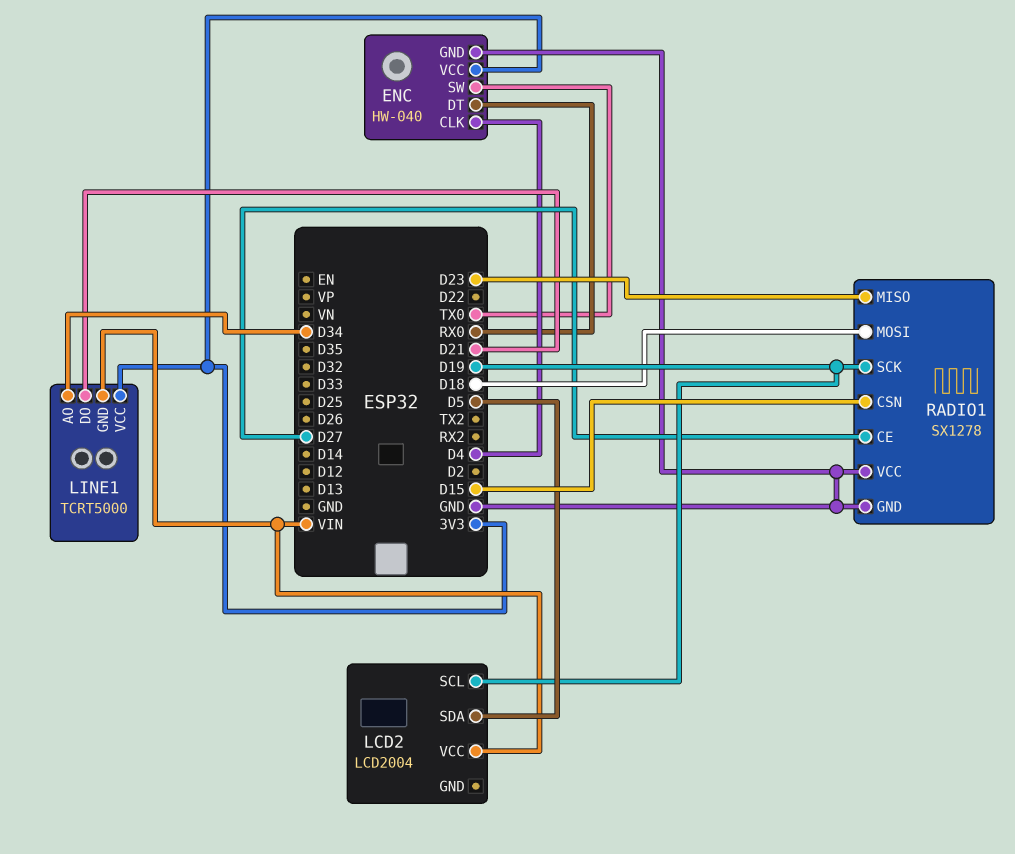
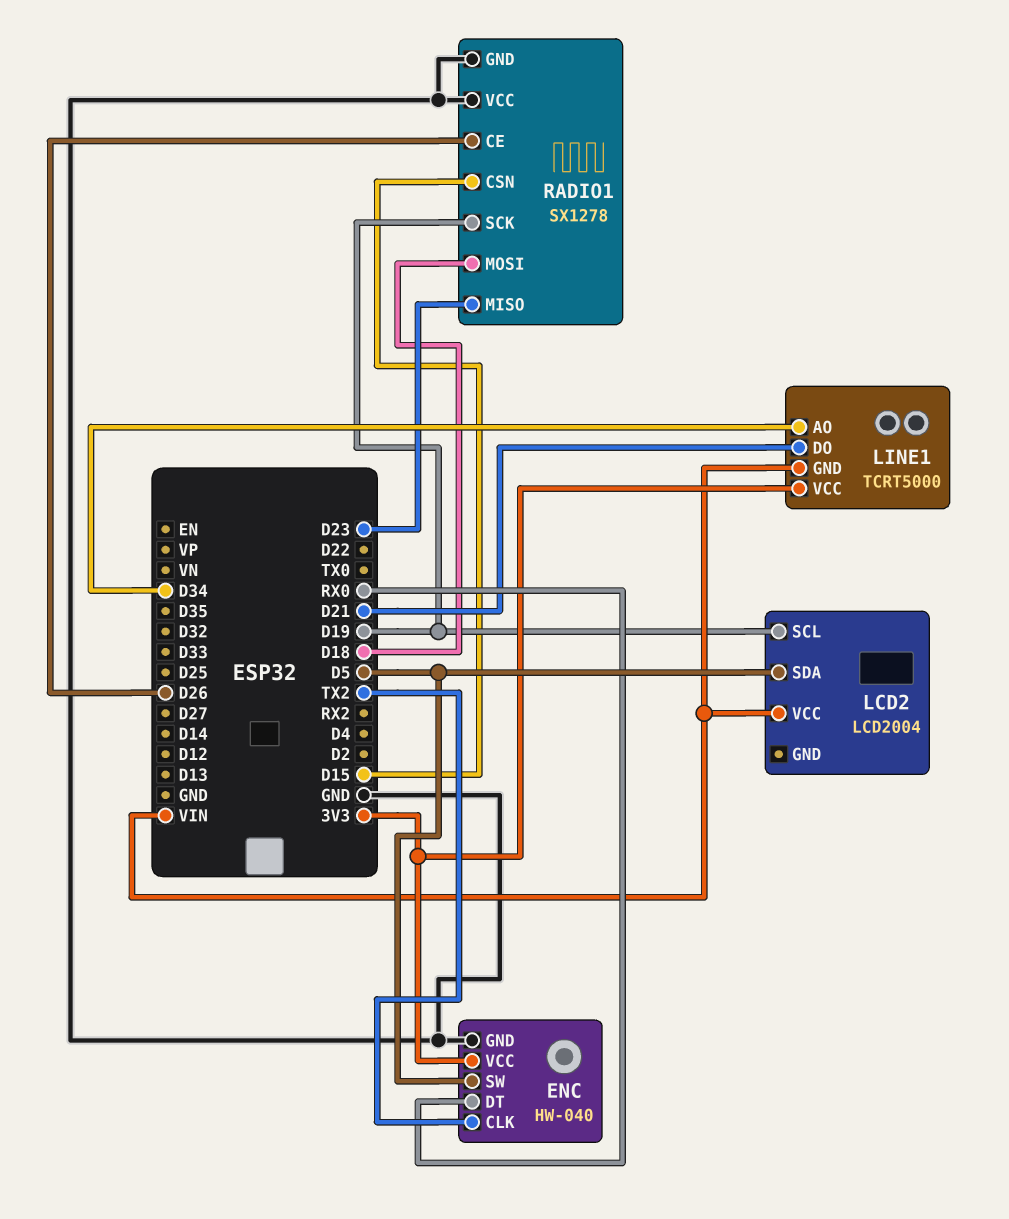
ENC pin CLK: D4 -> TX2
ENC pin SW: TX0 -> D5
RADIO1 pin CE: D27 -> D26

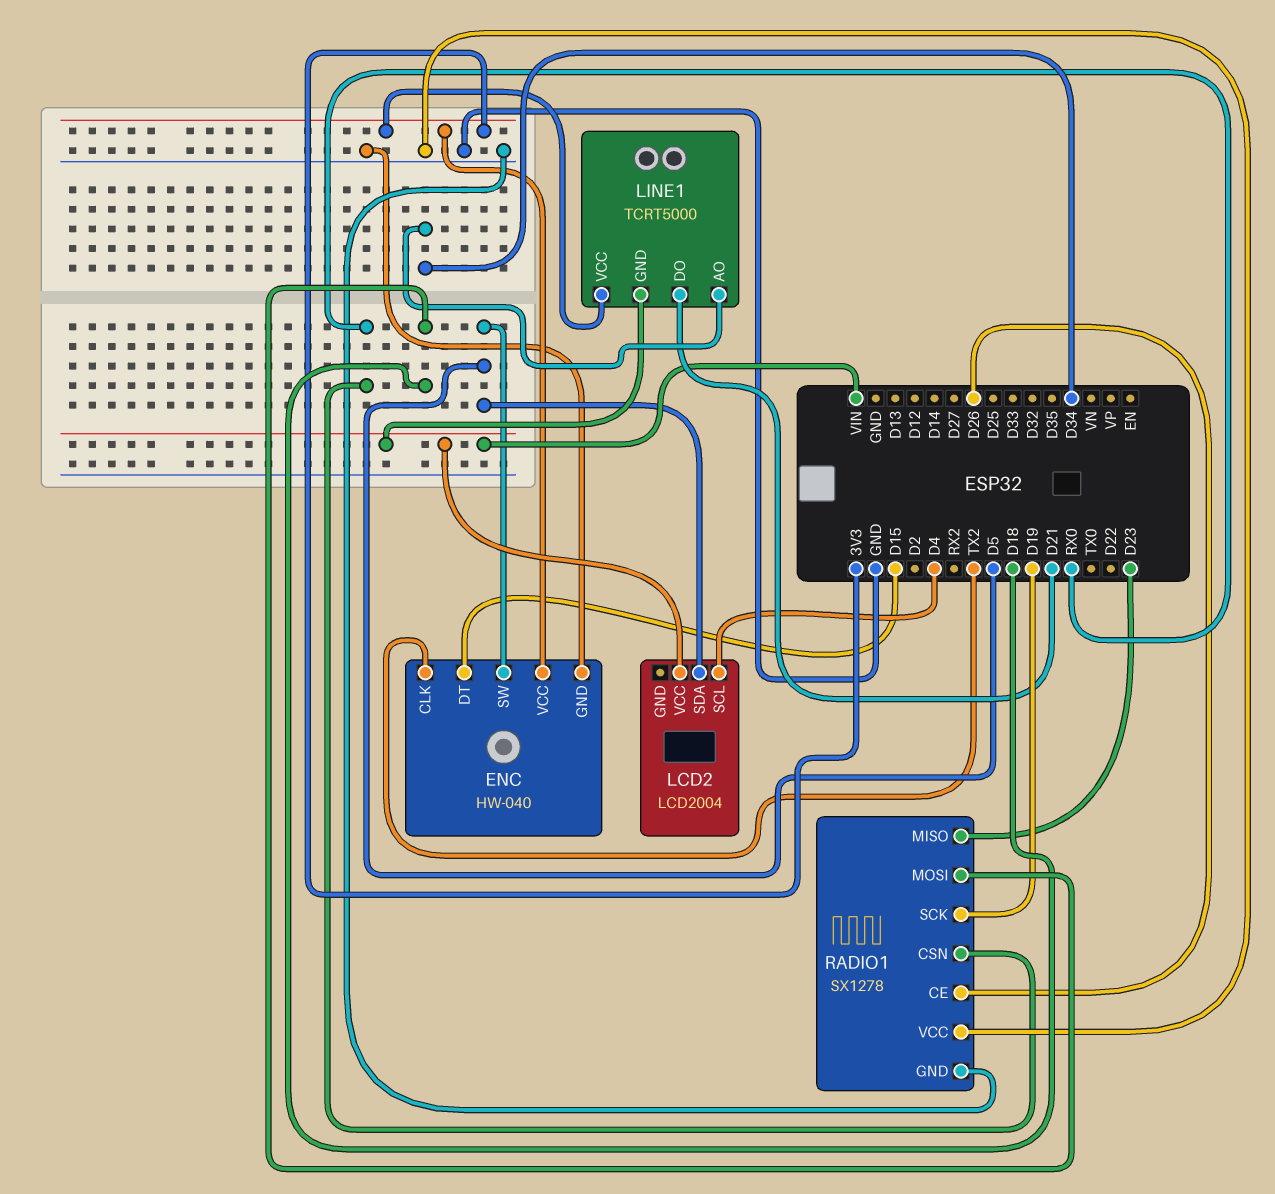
ENC pin DT: RX0 -> D15
LCD2 pin SCL: D19 -> D4
RADIO1 pin CSN: D15 -> RX0

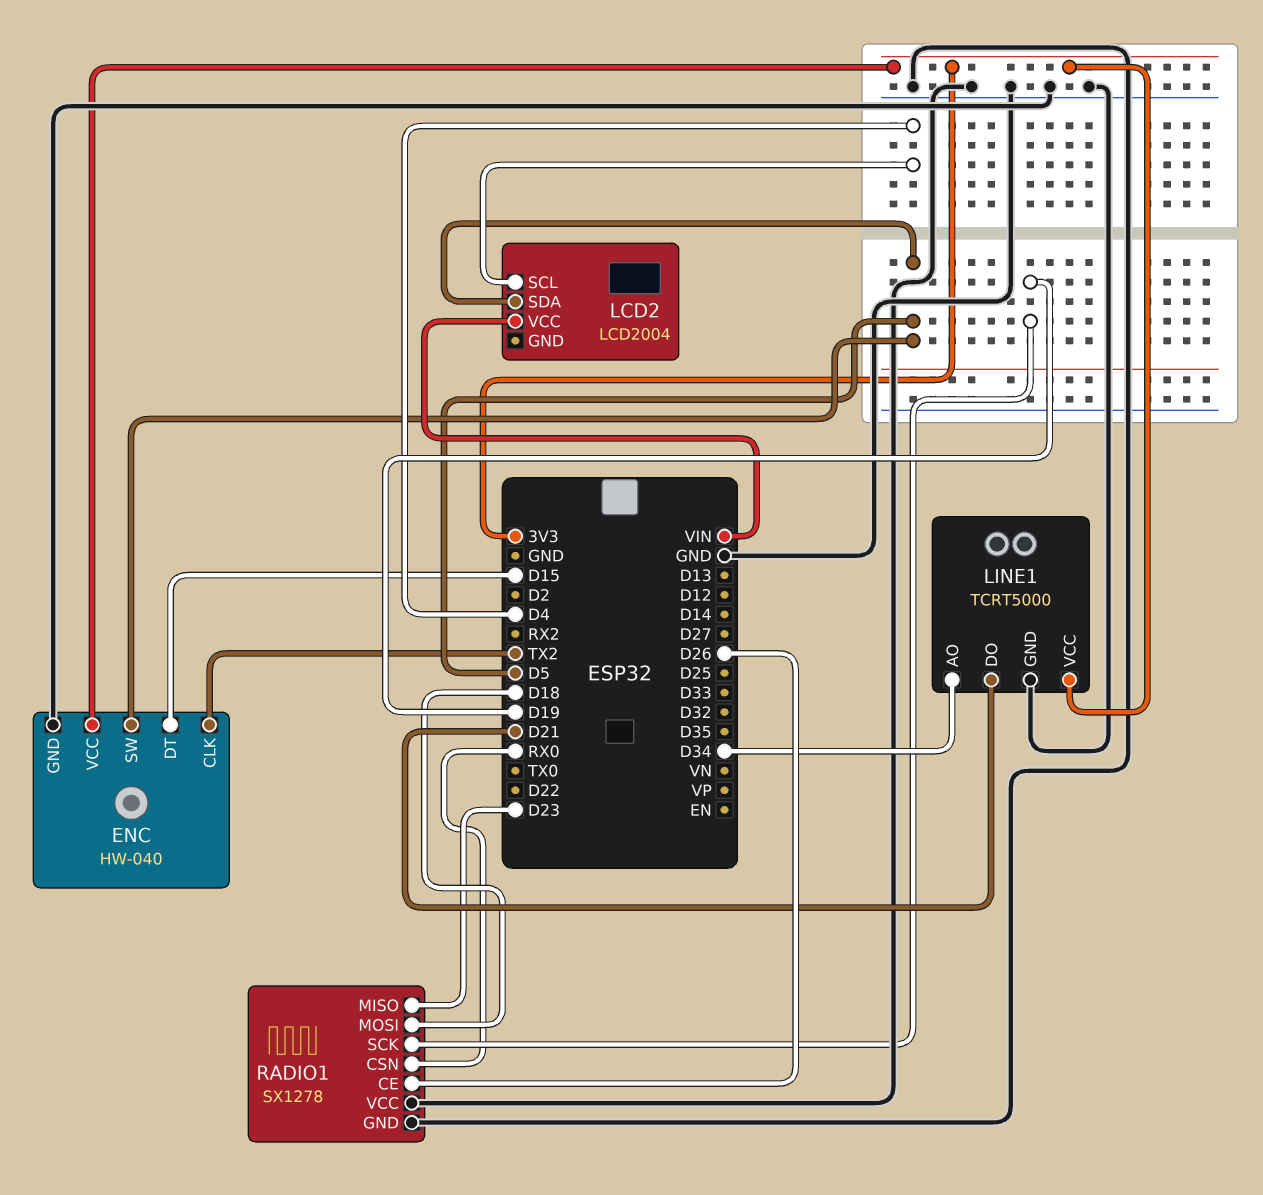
LINE1 pin GND: VIN -> GND

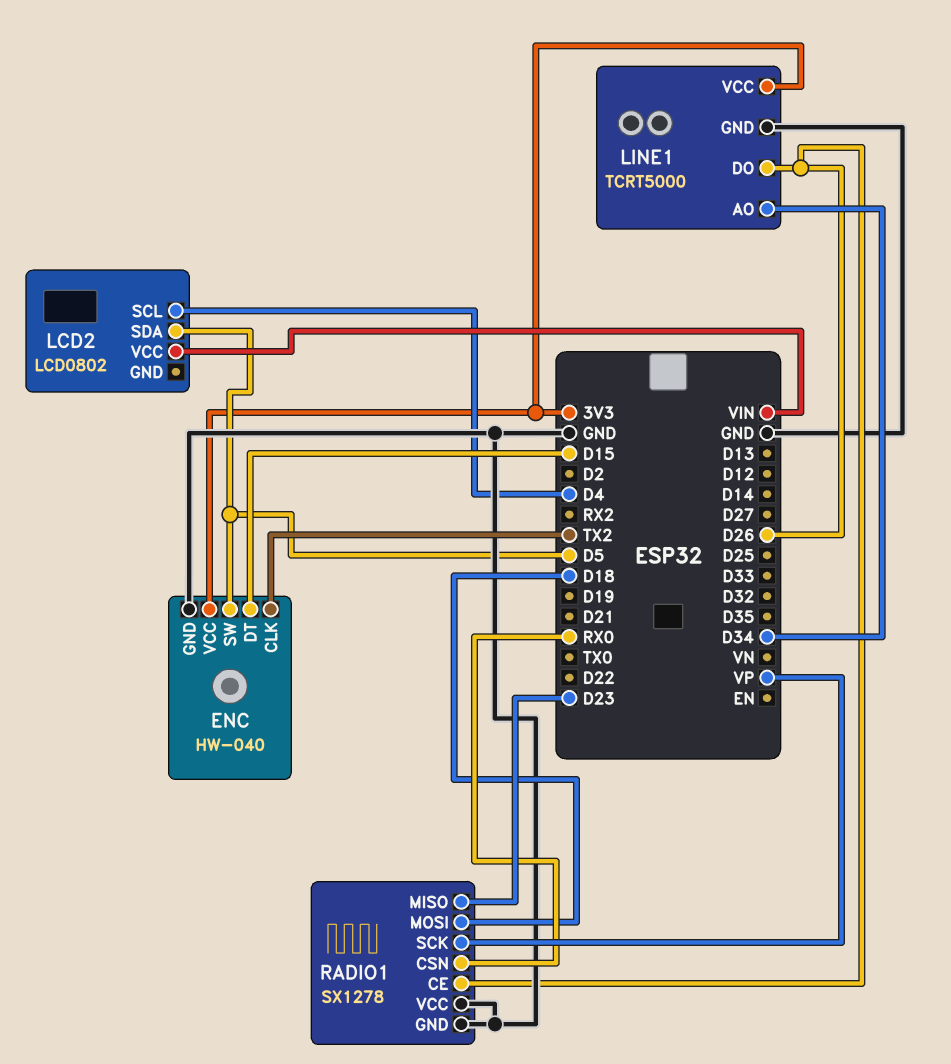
LCD2: LCD2004 -> LCD0802
LINE1 pin DO: D21 -> D26
RADIO1 pin SCK: D19 -> VP

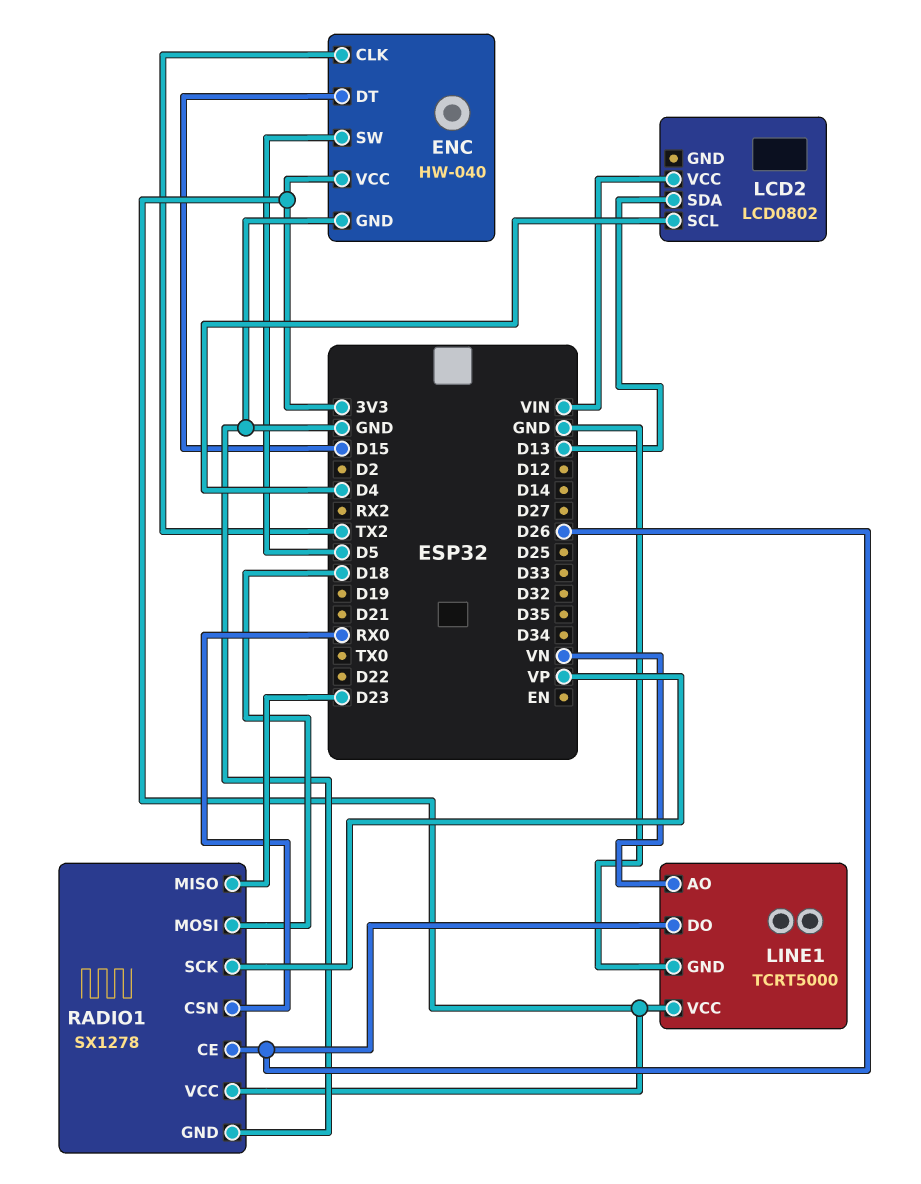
LCD2 pin SDA: D5 -> D13
LINE1 pin AO: D34 -> VN
RADIO1 pin VCC: GND -> 3V3

